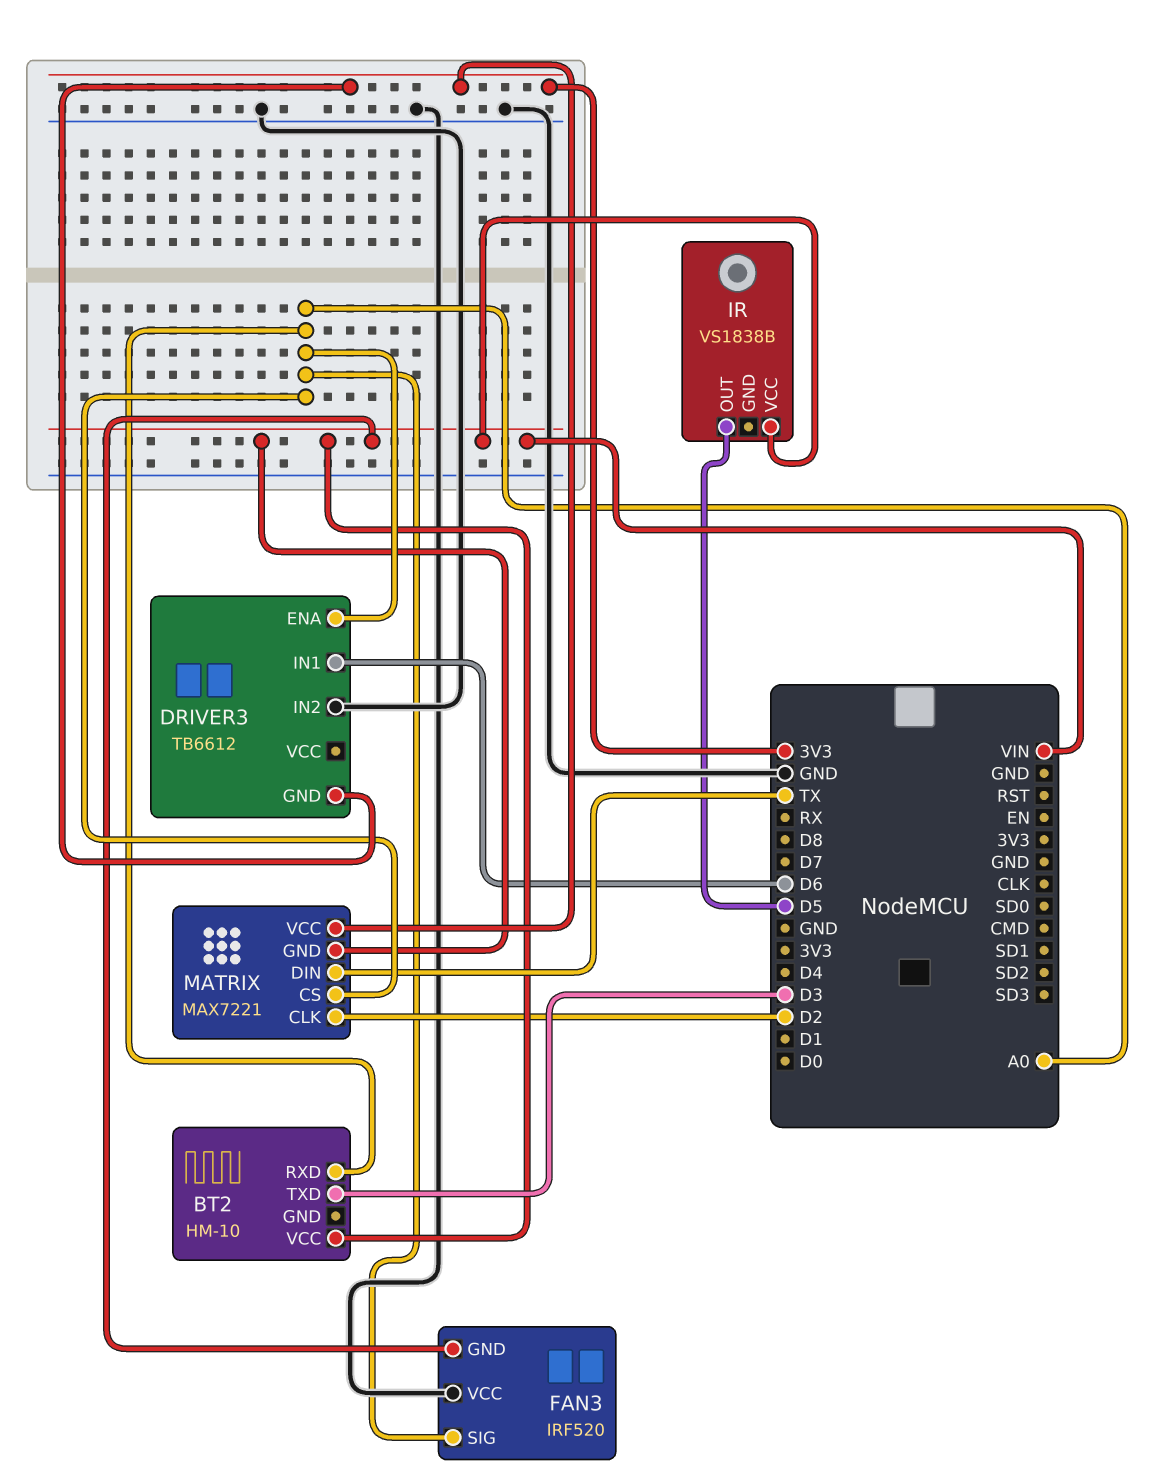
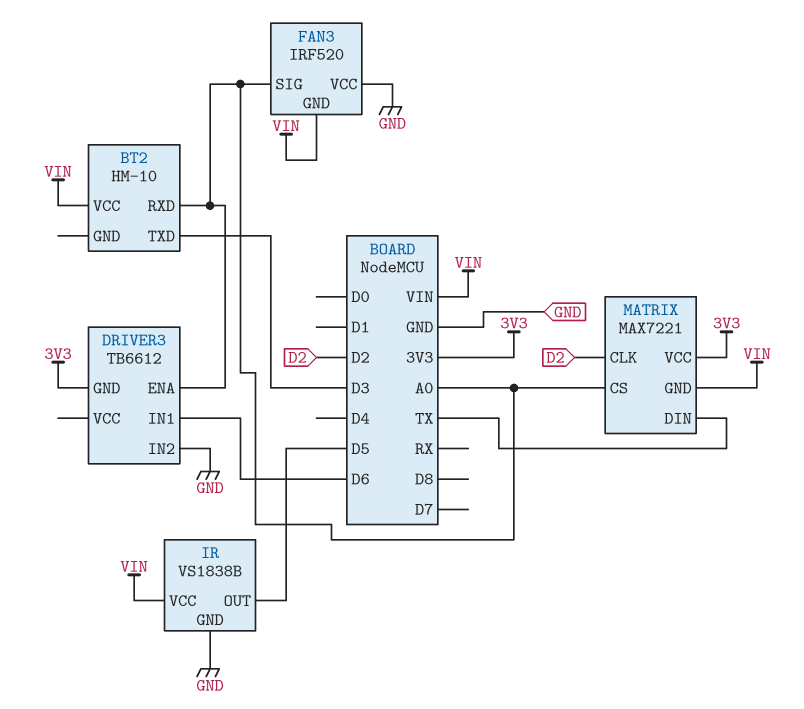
IR pin GND: none -> GND

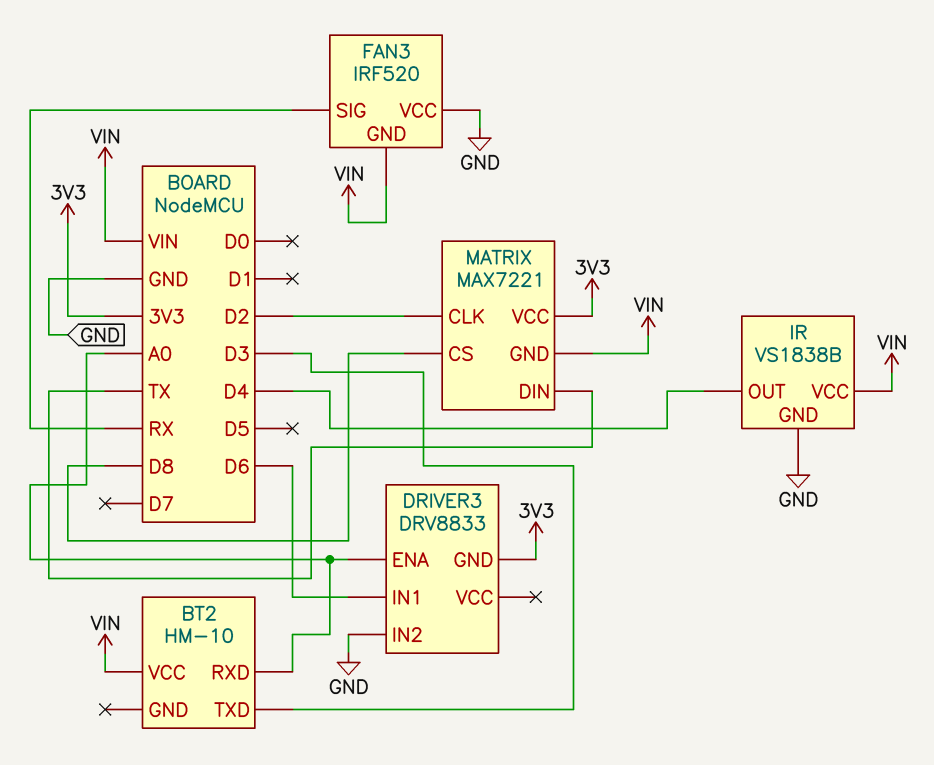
DRIVER3: TB6612 -> DRV8833
FAN3 pin SIG: A0 -> RX
IR pin OUT: D5 -> D4
MATRIX pin CS: A0 -> D8

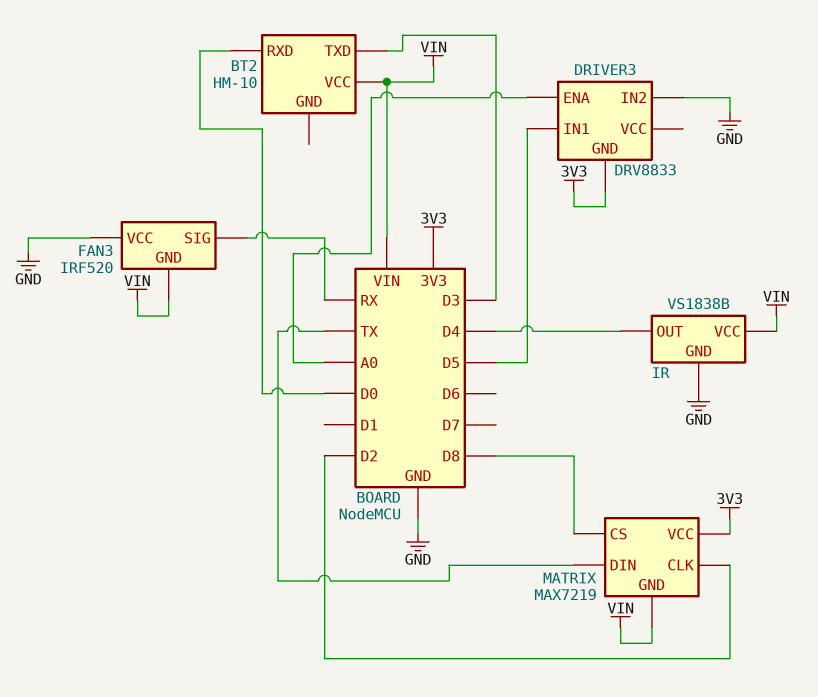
BT2 pin RXD: A0 -> D0
DRIVER3 pin IN1: D6 -> D5
MATRIX: MAX7221 -> MAX7219

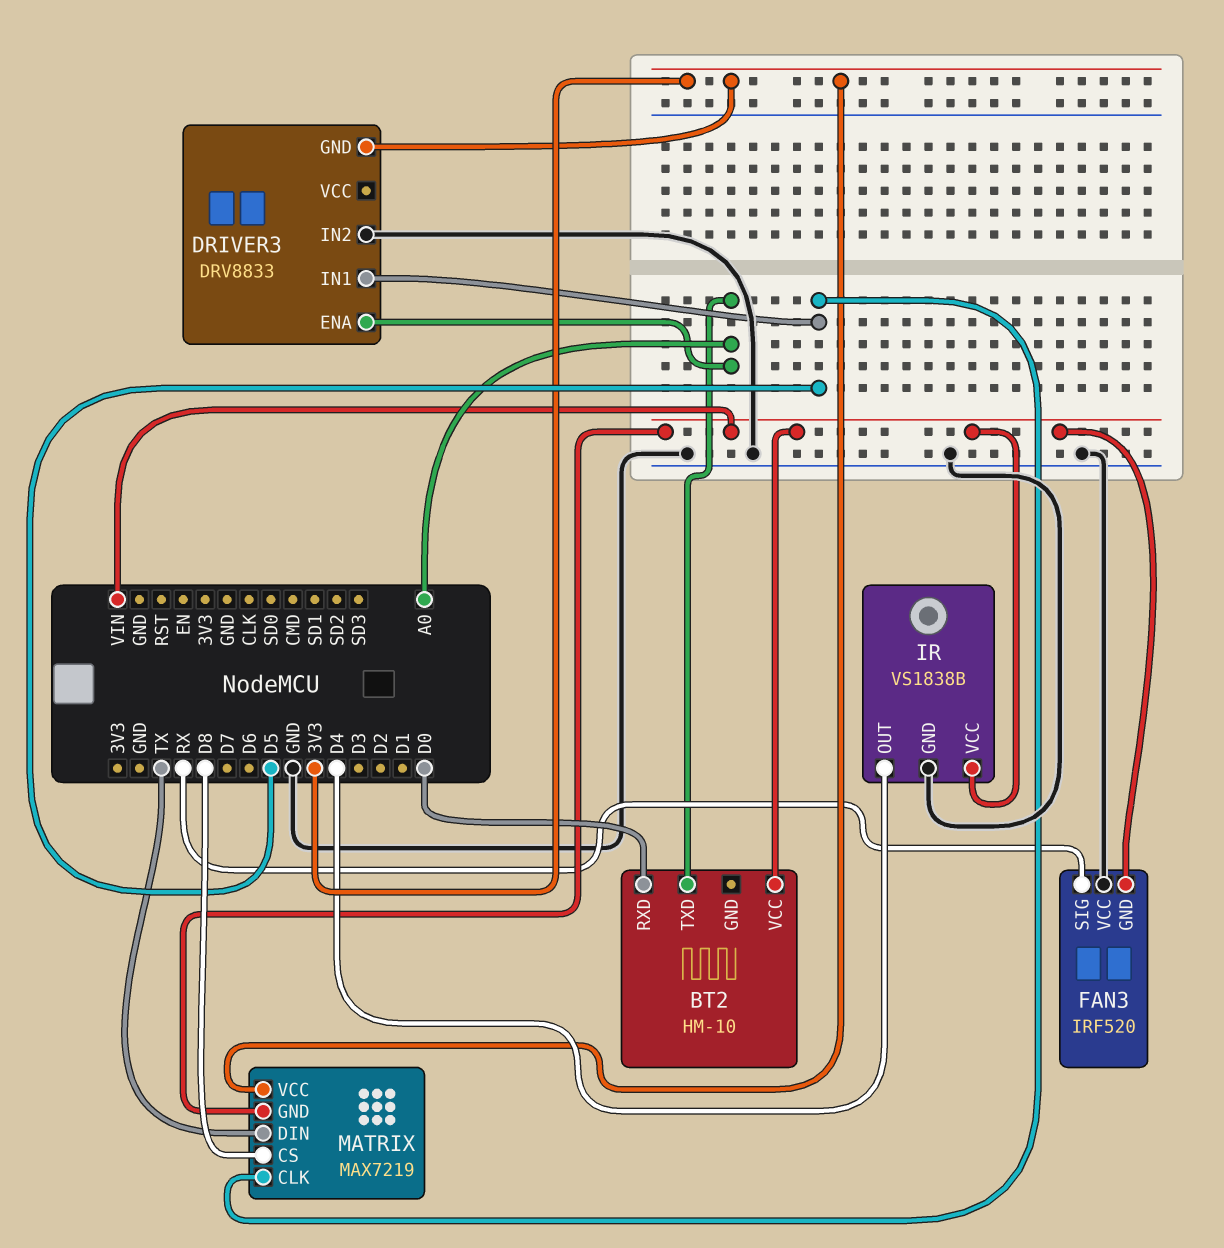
BT2 pin TXD: D3 -> A0
MATRIX pin CLK: D2 -> D5

